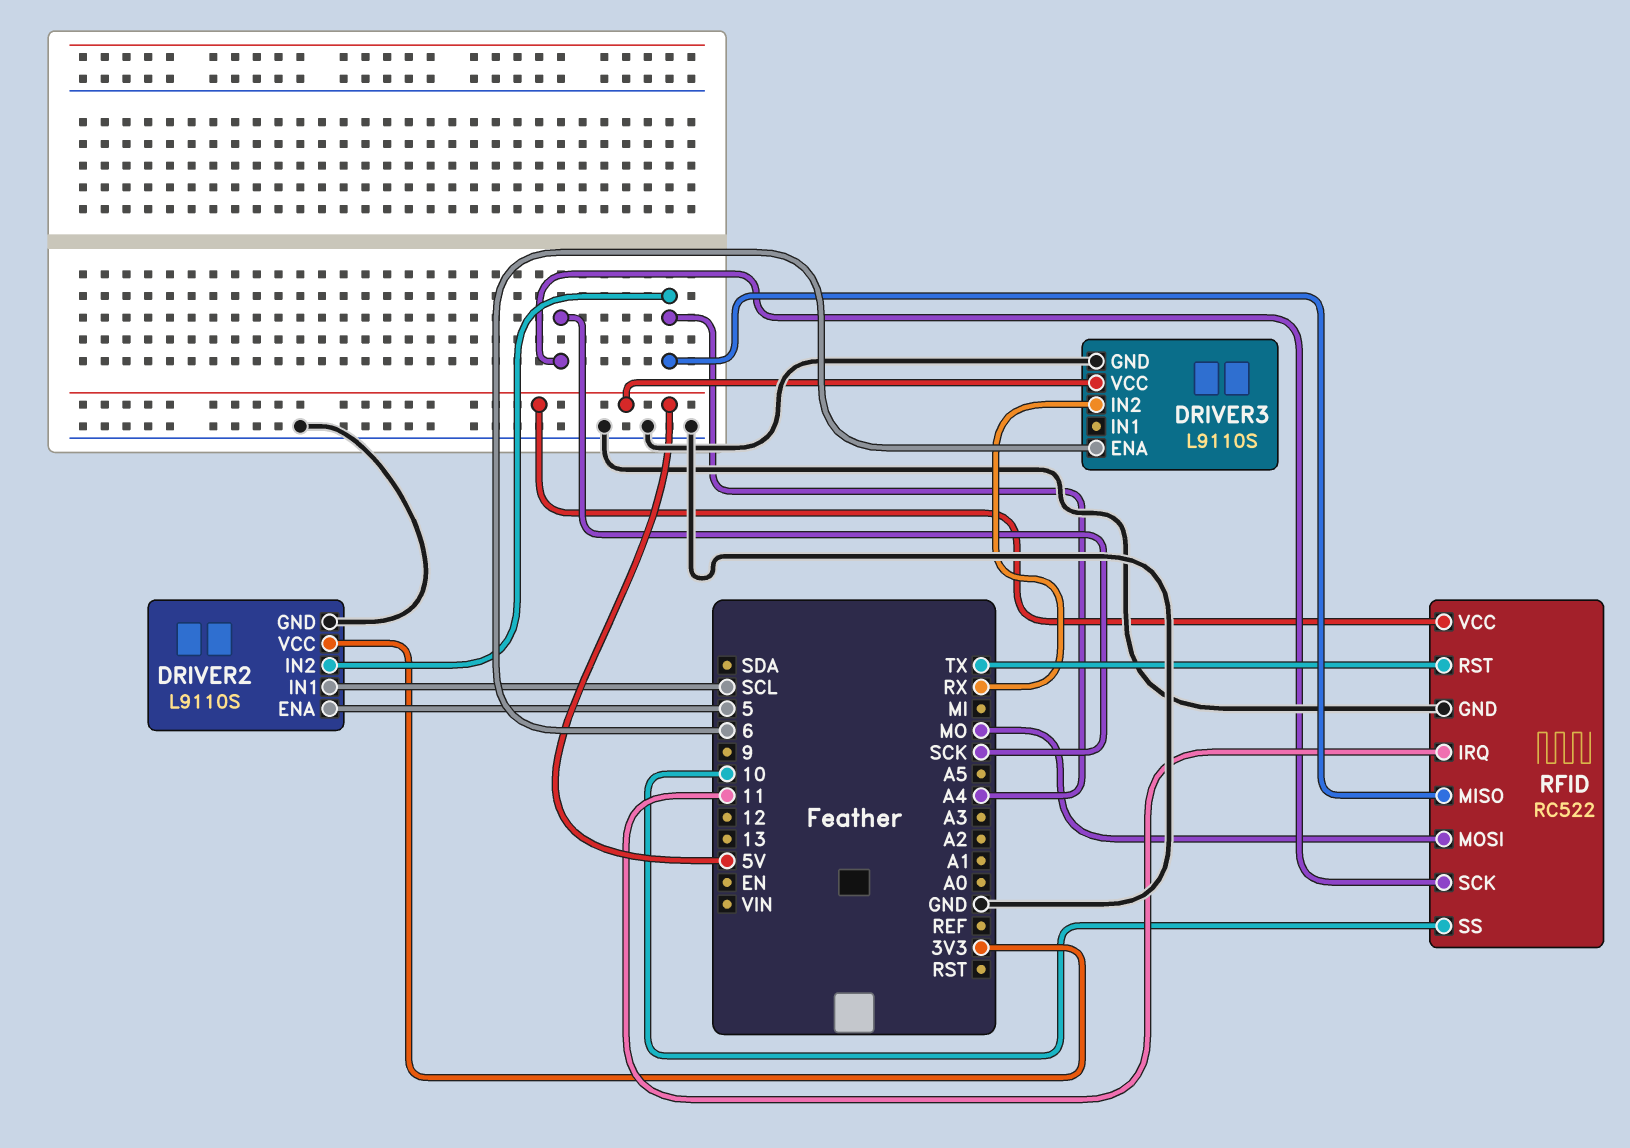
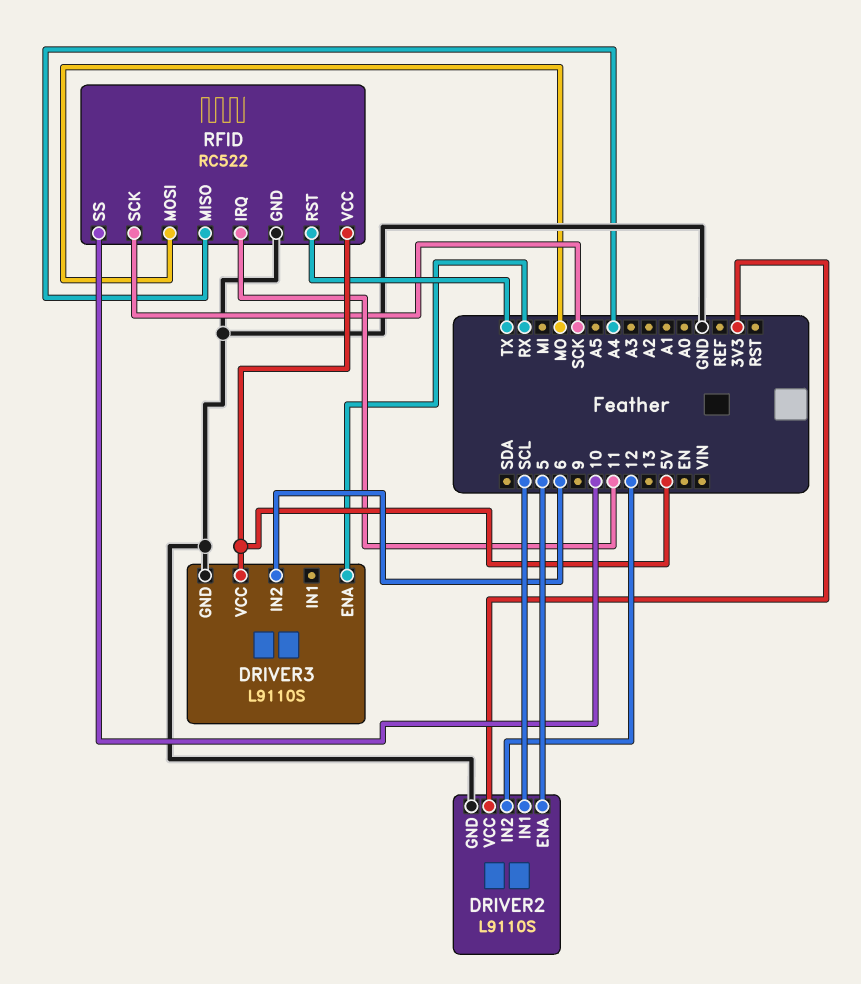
DRIVER2 pin IN2: A4 -> 12
DRIVER3 pin ENA: 6 -> RX
DRIVER3 pin IN2: RX -> 6

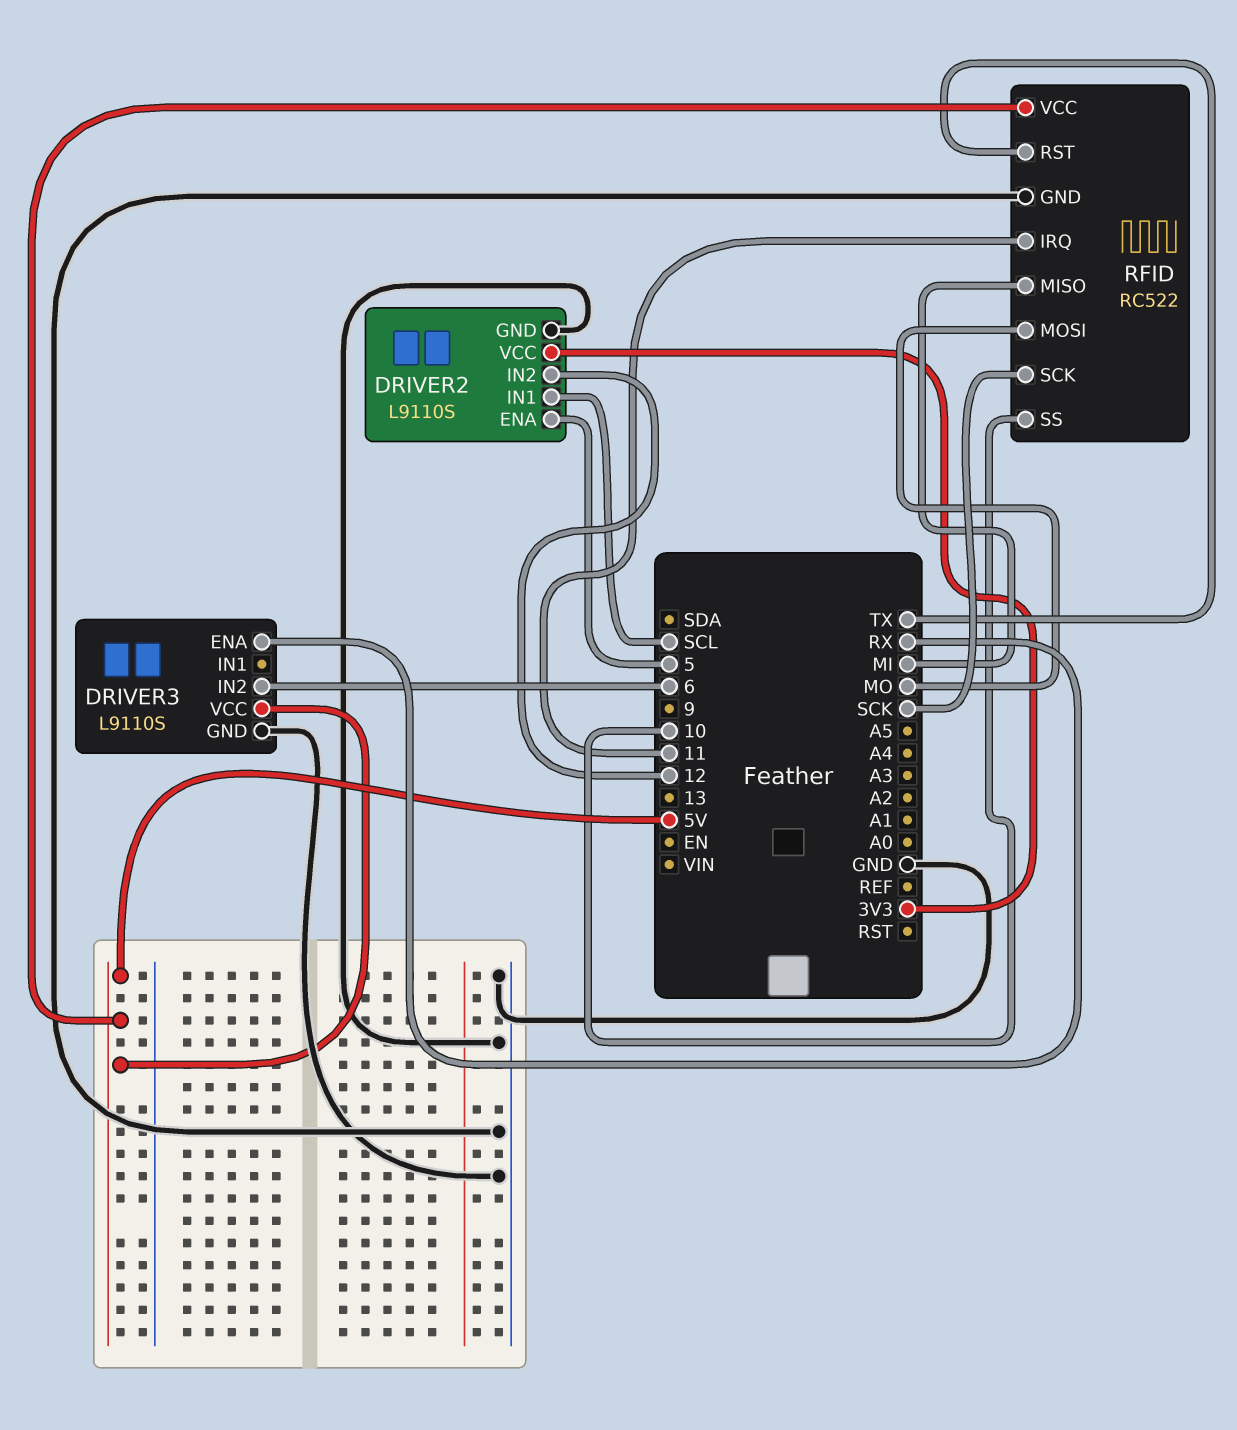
RFID pin MISO: A4 -> MI

